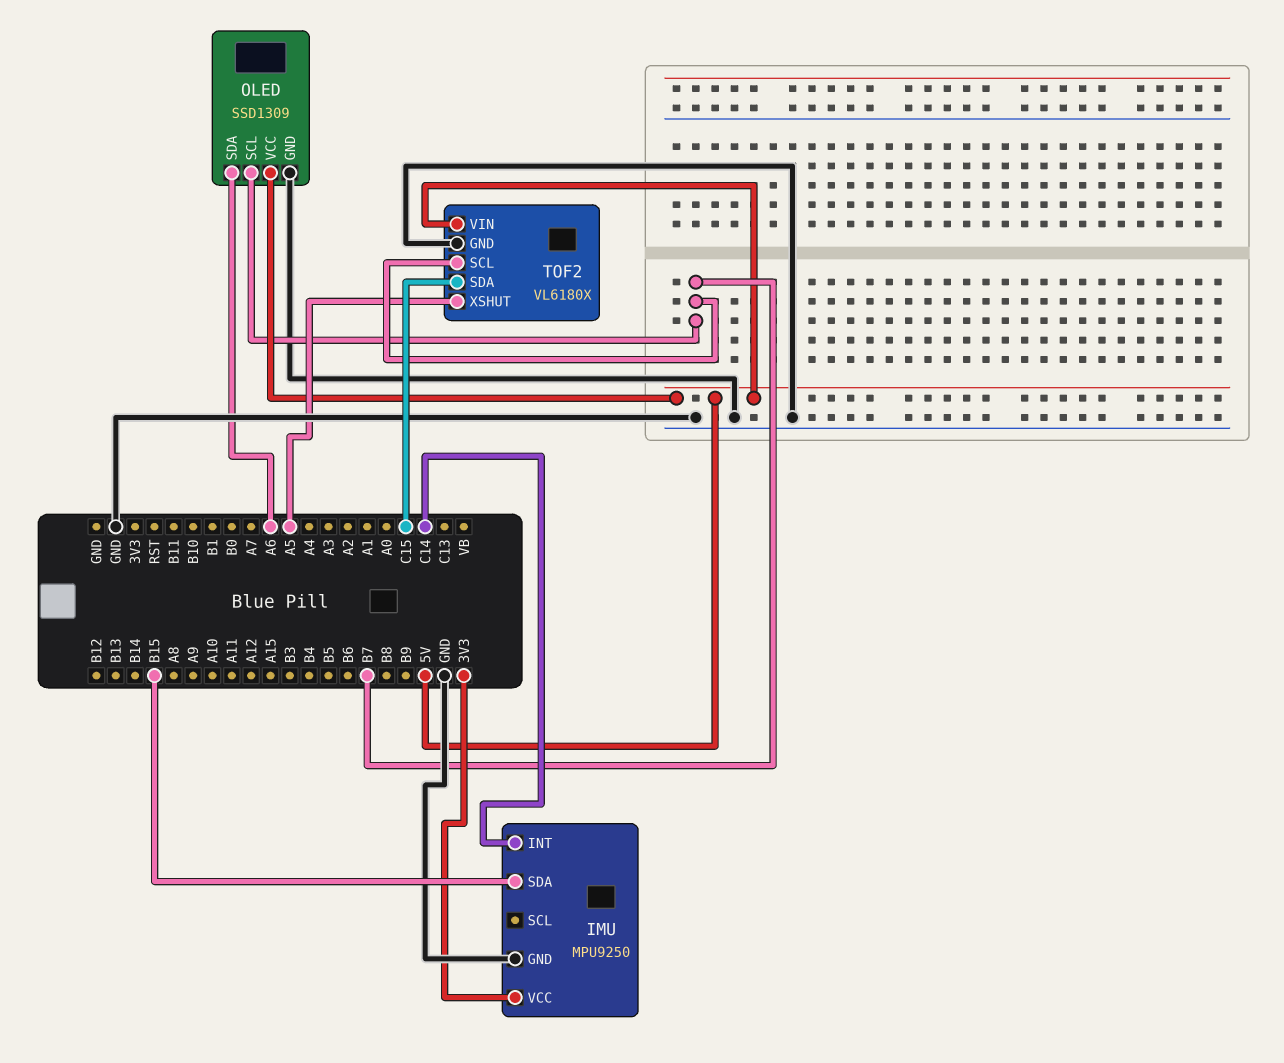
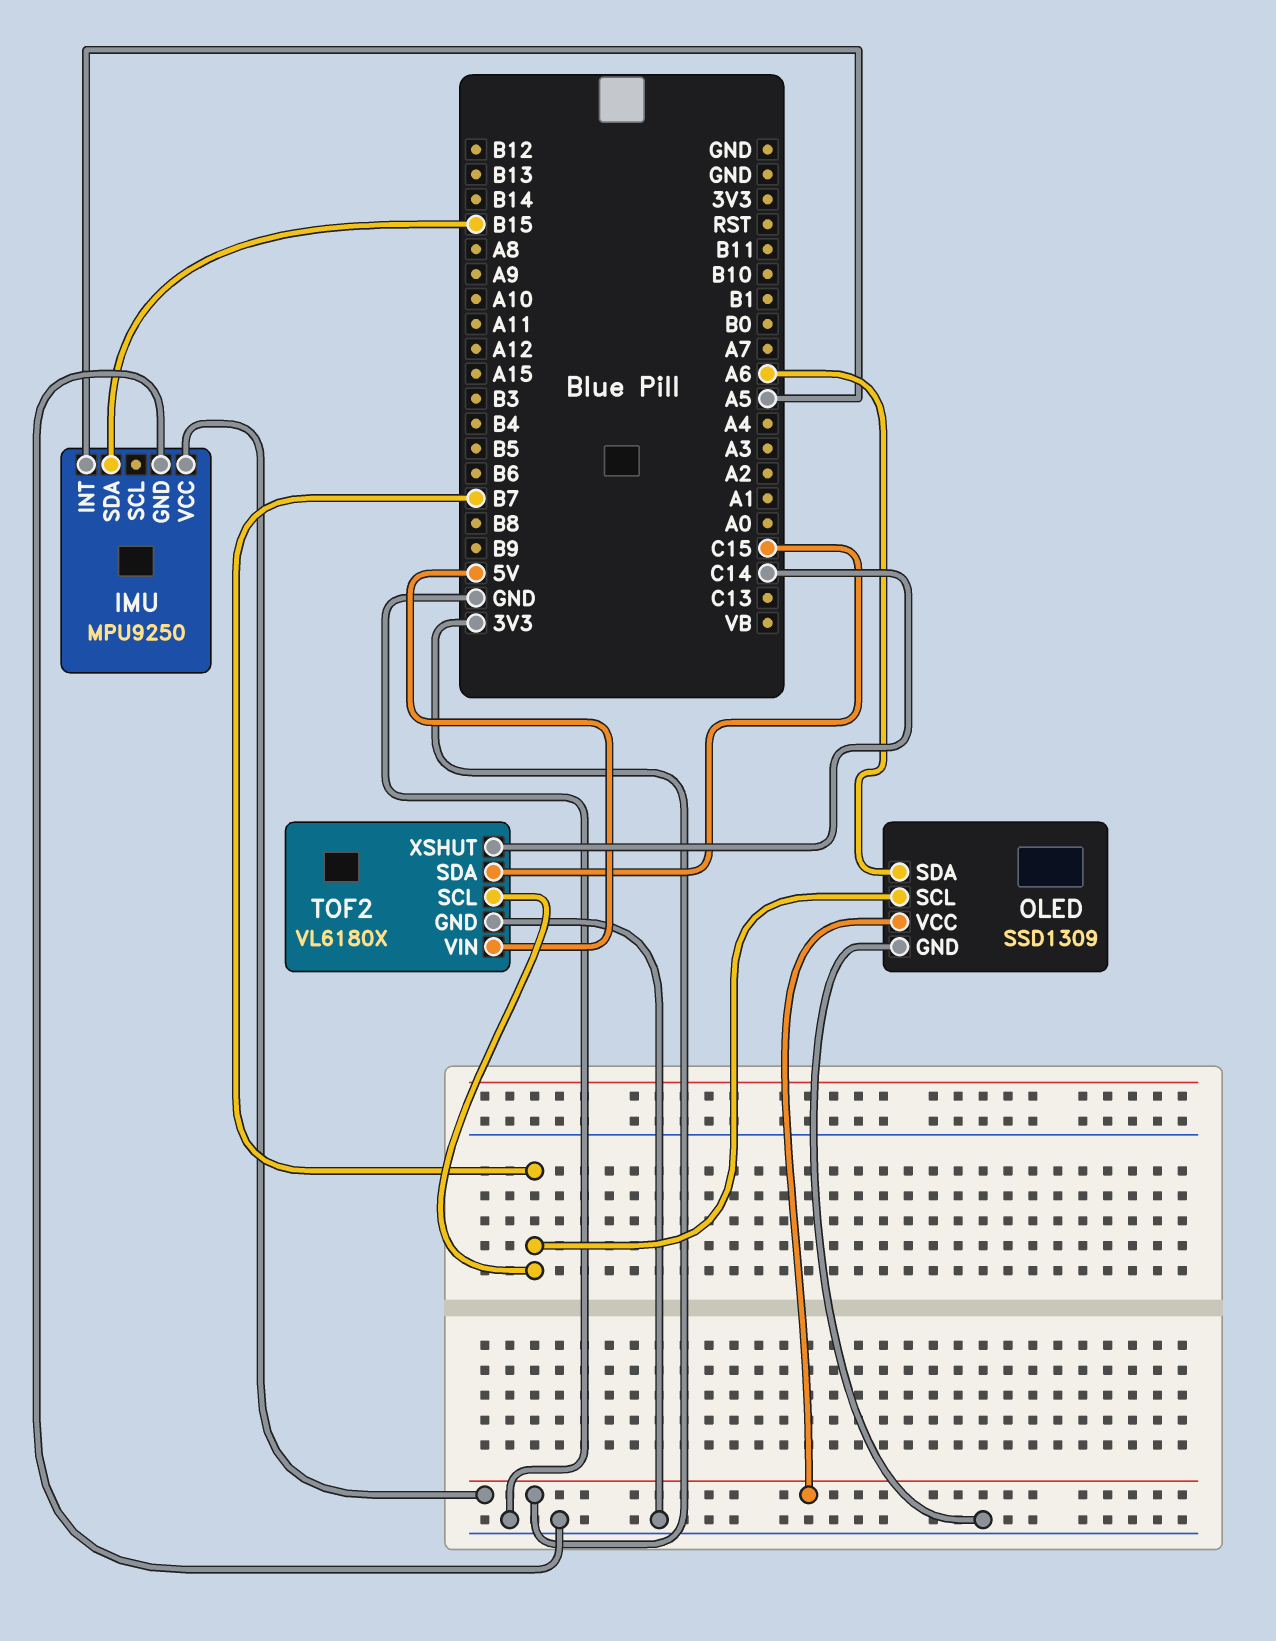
IMU pin INT: C14 -> A5
OLED pin VCC: 5V -> 3V3
TOF2 pin XSHUT: A5 -> C14

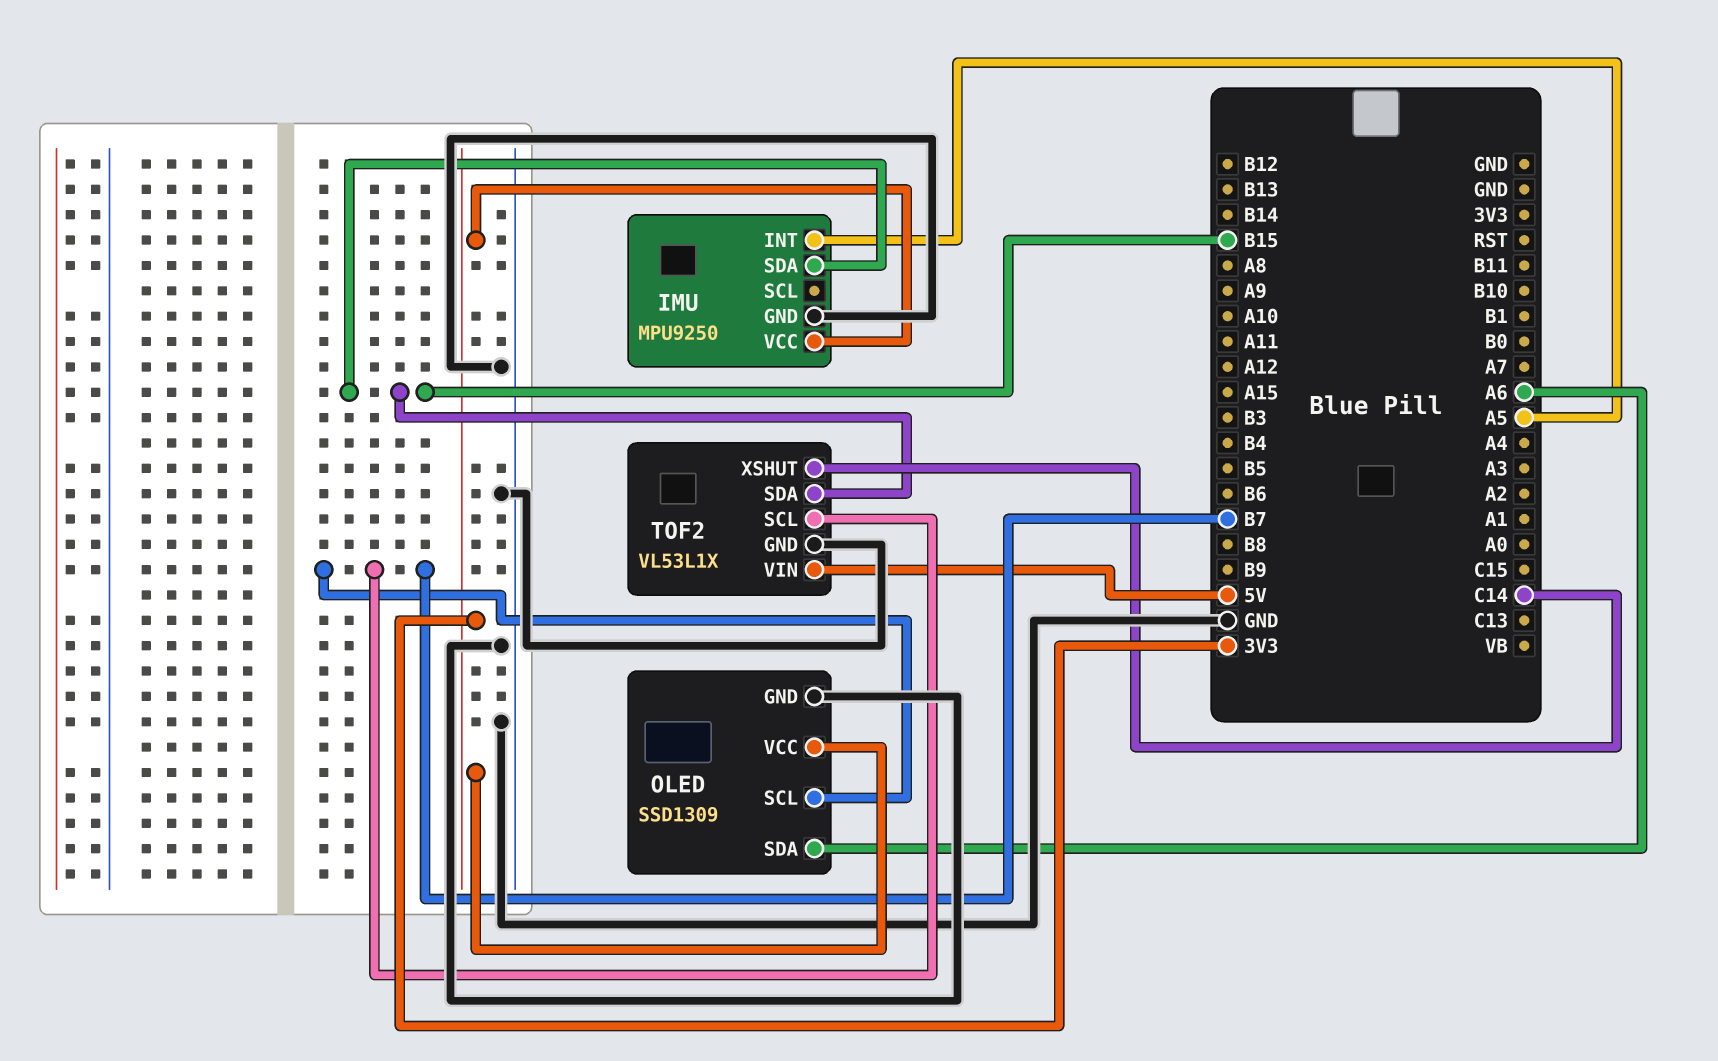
TOF2: VL6180X -> VL53L1X
TOF2 pin SDA: C15 -> B15

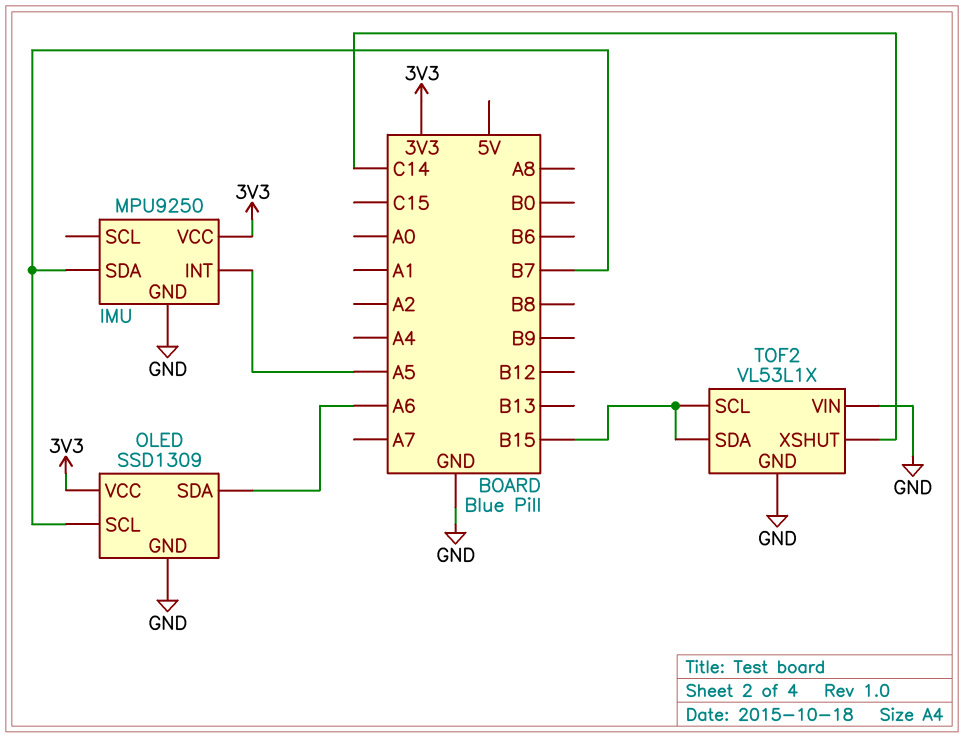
IMU pin SDA: B15 -> B7
TOF2 pin SCL: B7 -> B15
TOF2 pin VIN: 5V -> GND

